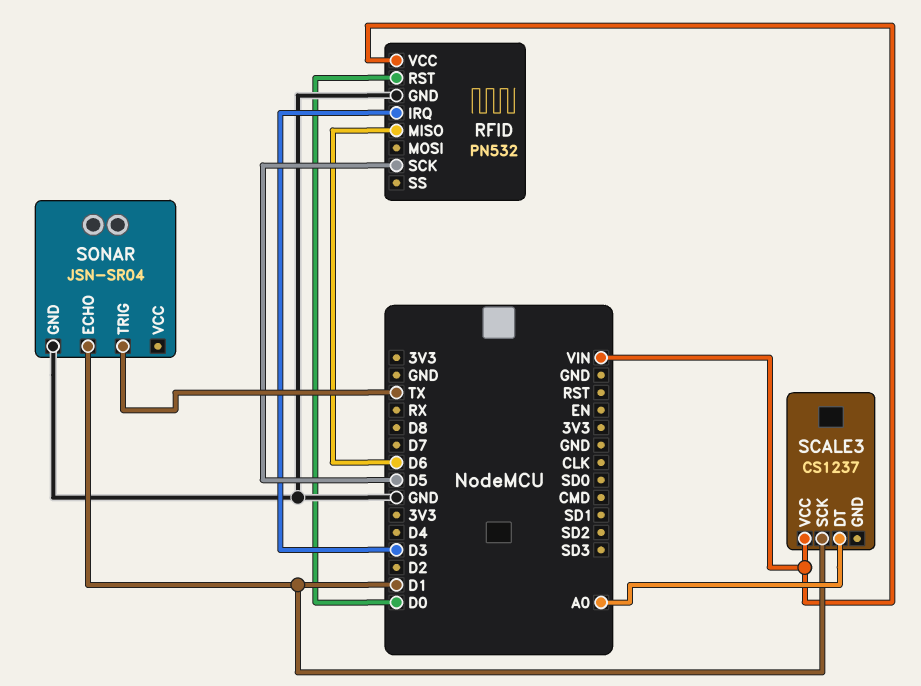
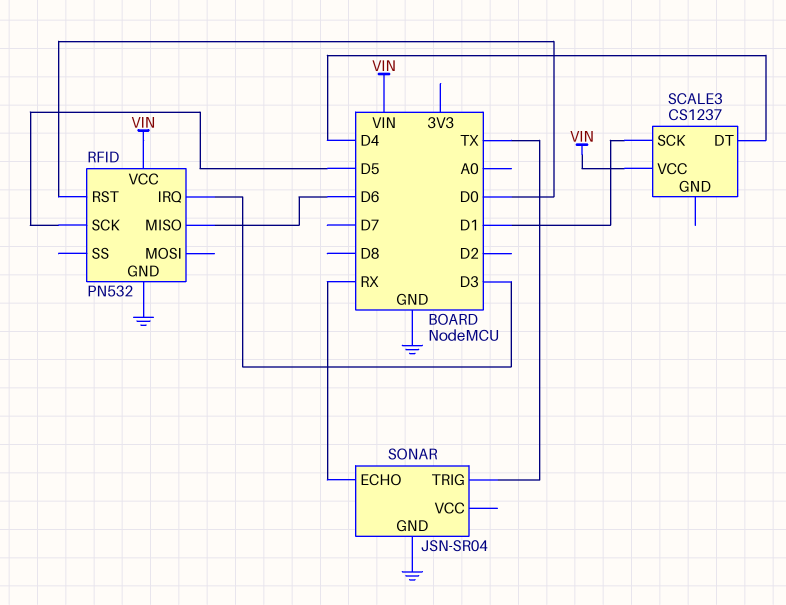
SCALE3 pin DT: A0 -> D4
SONAR pin ECHO: D1 -> RX

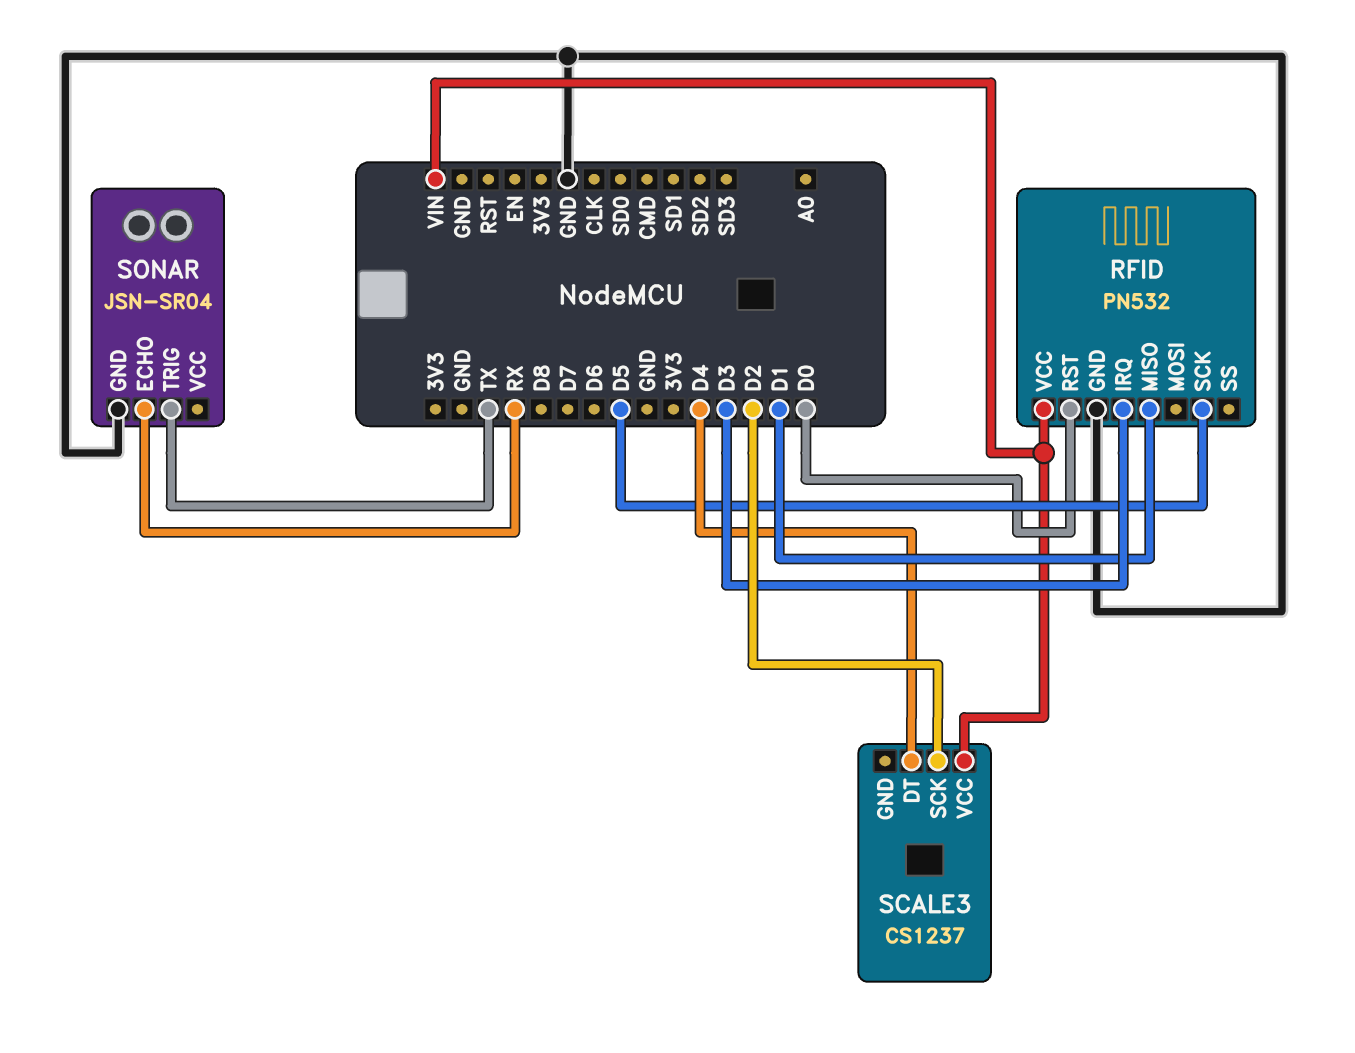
RFID pin MISO: D6 -> D1
SCALE3 pin SCK: D1 -> D2

